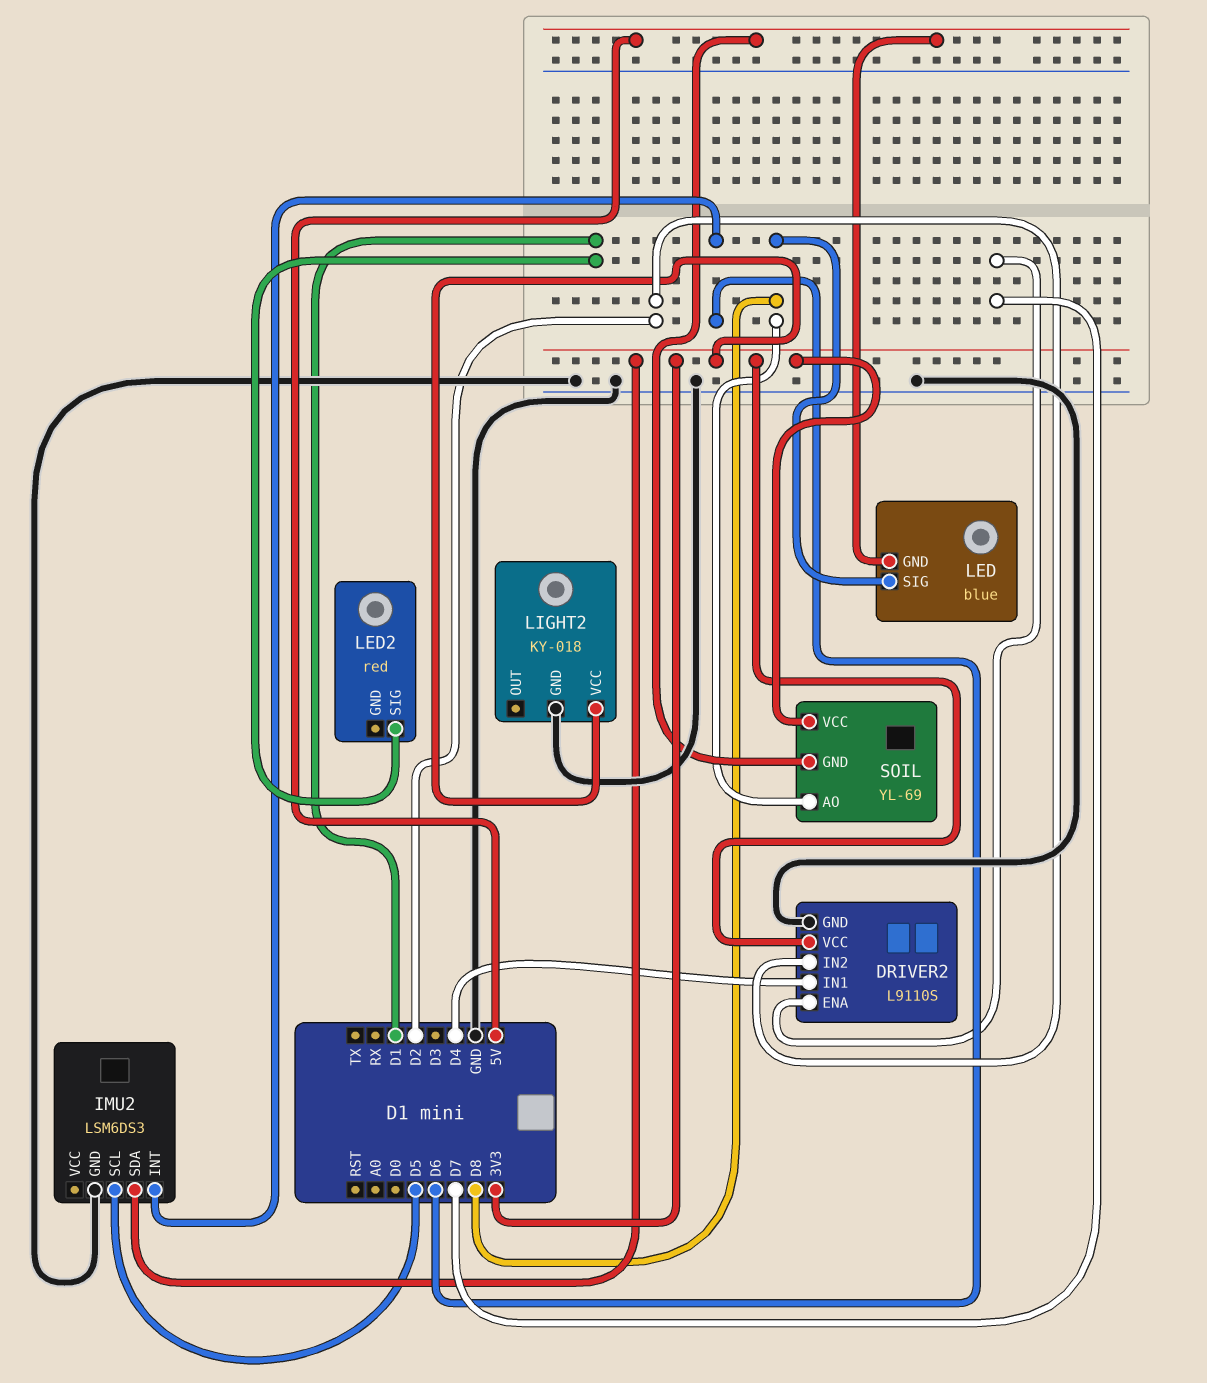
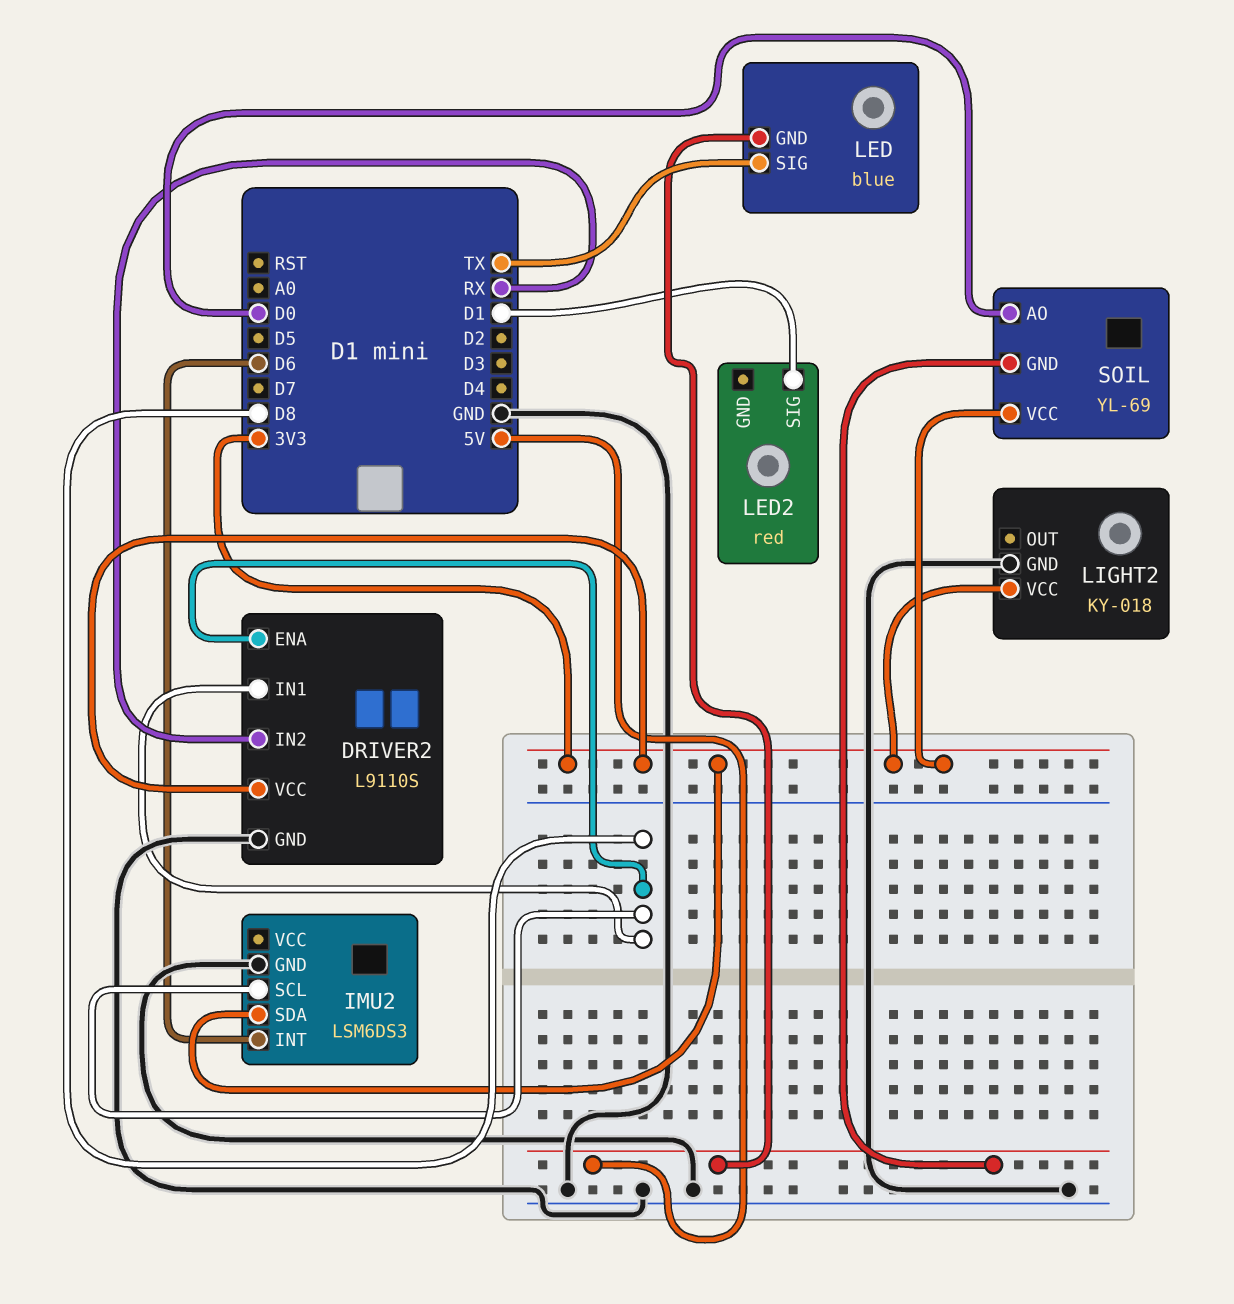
DRIVER2 pin ENA: D7 -> D8
DRIVER2 pin IN1: D4 -> D8
DRIVER2 pin IN2: D2 -> RX
IMU2 pin SCL: D5 -> D8
LED pin SIG: D8 -> TX
SOIL pin AO: D8 -> D0

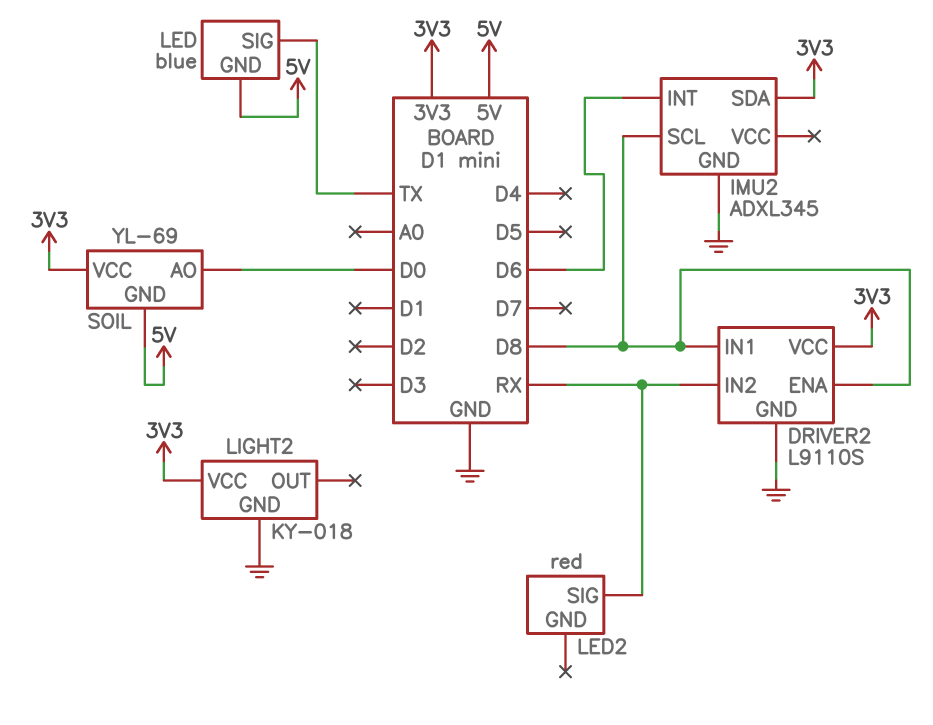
IMU2: LSM6DS3 -> ADXL345
LED2 pin SIG: D1 -> RX

